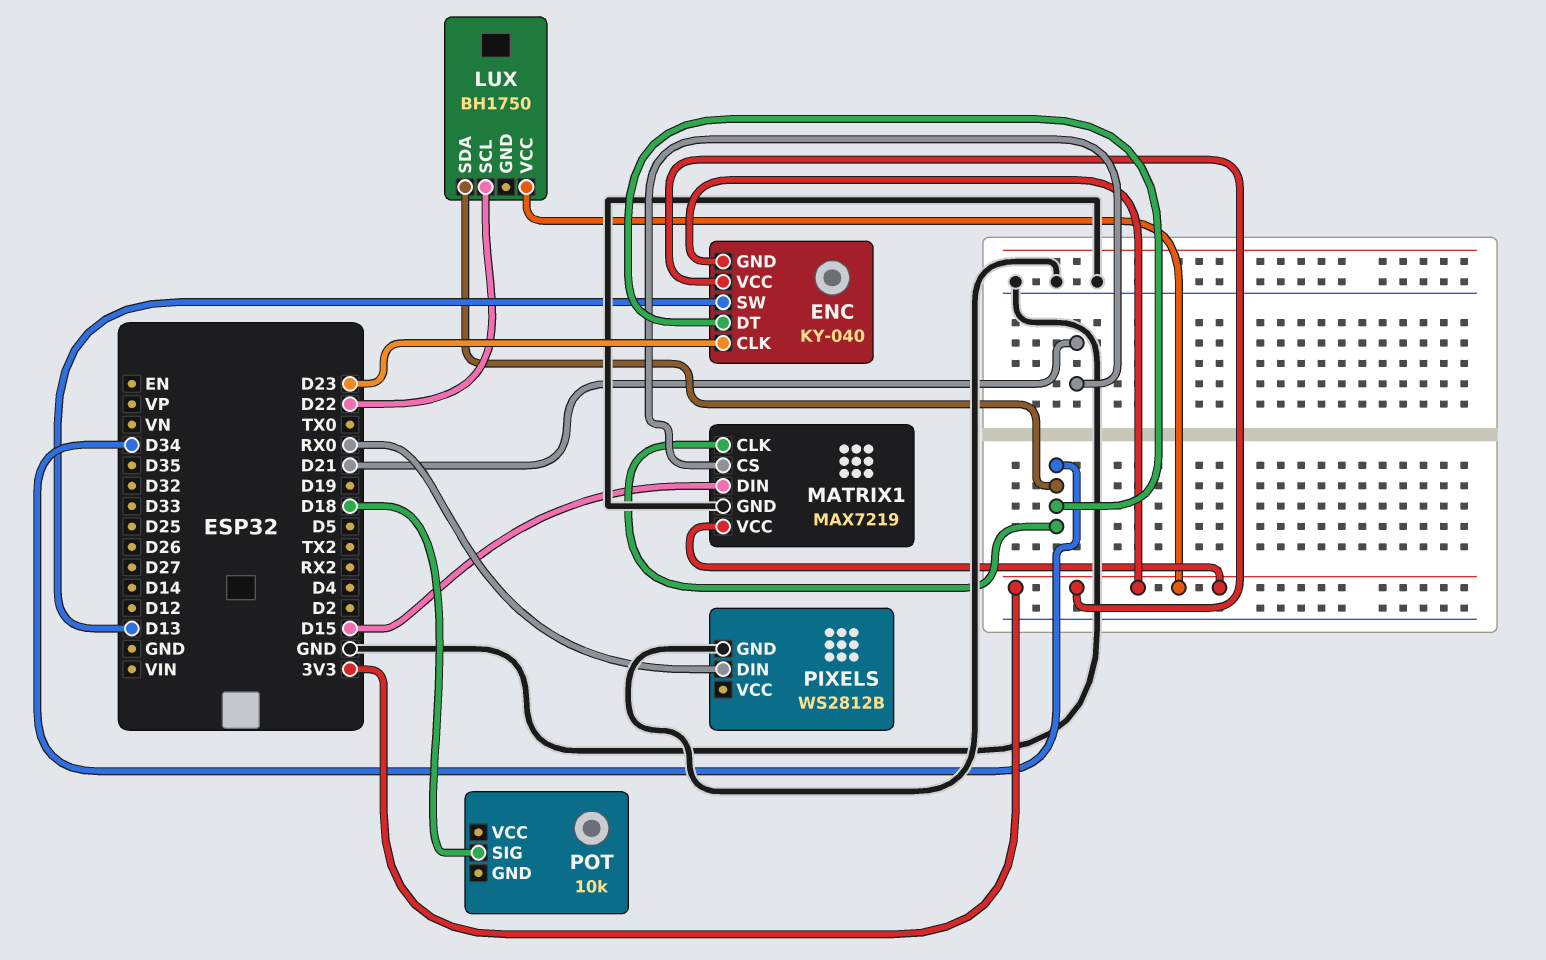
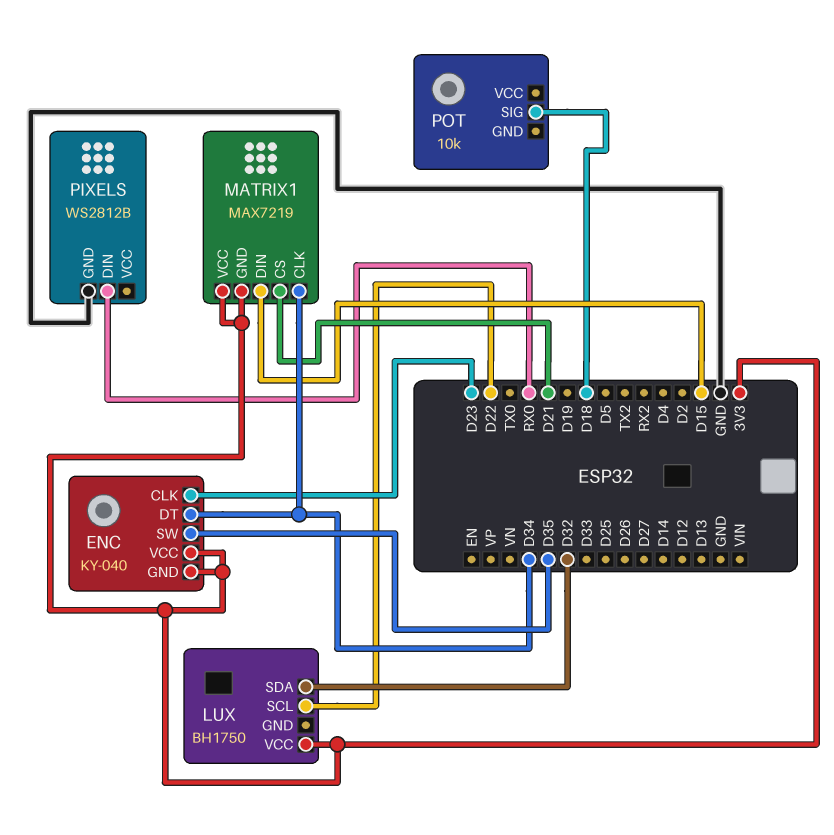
ENC pin SW: D13 -> D35
LUX pin SDA: D34 -> D32
MATRIX1 pin GND: GND -> 3V3

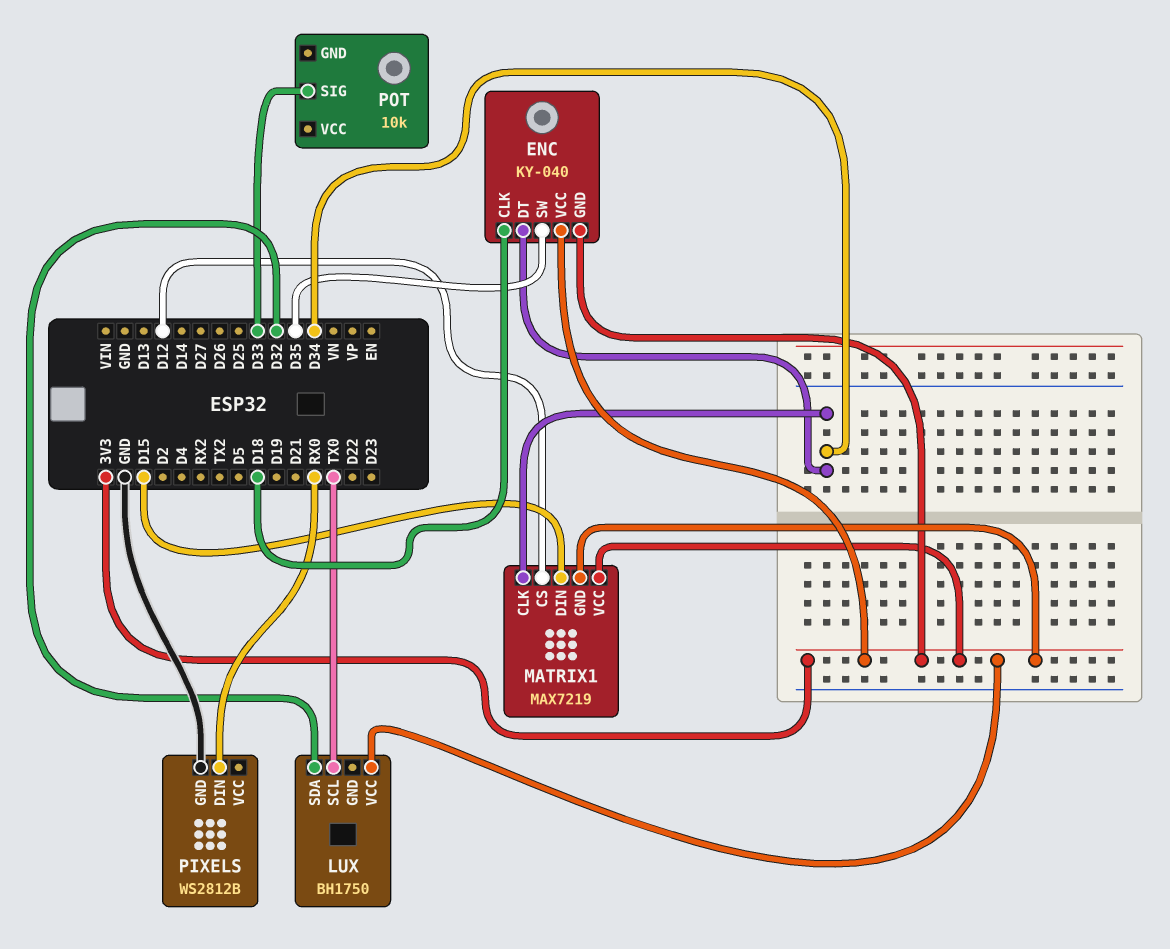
ENC pin CLK: D23 -> D18
LUX pin SCL: D22 -> TX0
MATRIX1 pin CS: D21 -> D12
POT pin SIG: D18 -> D33

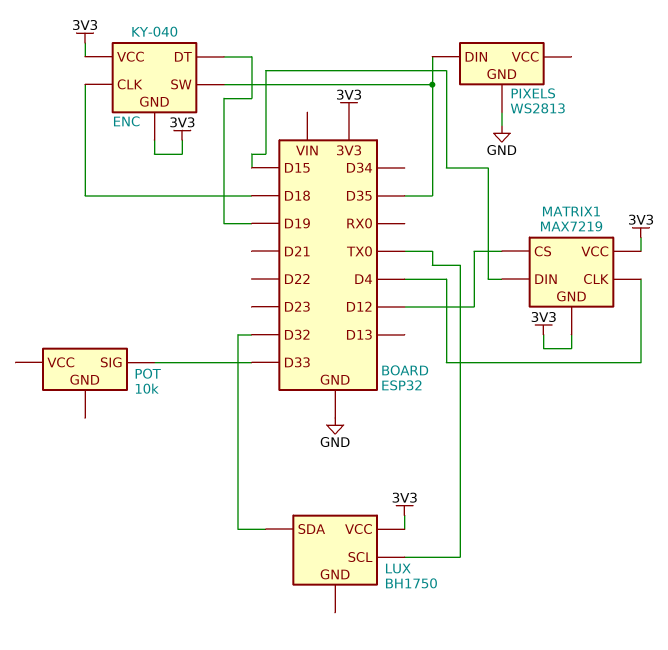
ENC pin DT: D34 -> D19
MATRIX1 pin CLK: D34 -> D4
PIXELS: WS2812B -> WS2813
PIXELS pin DIN: RX0 -> D35

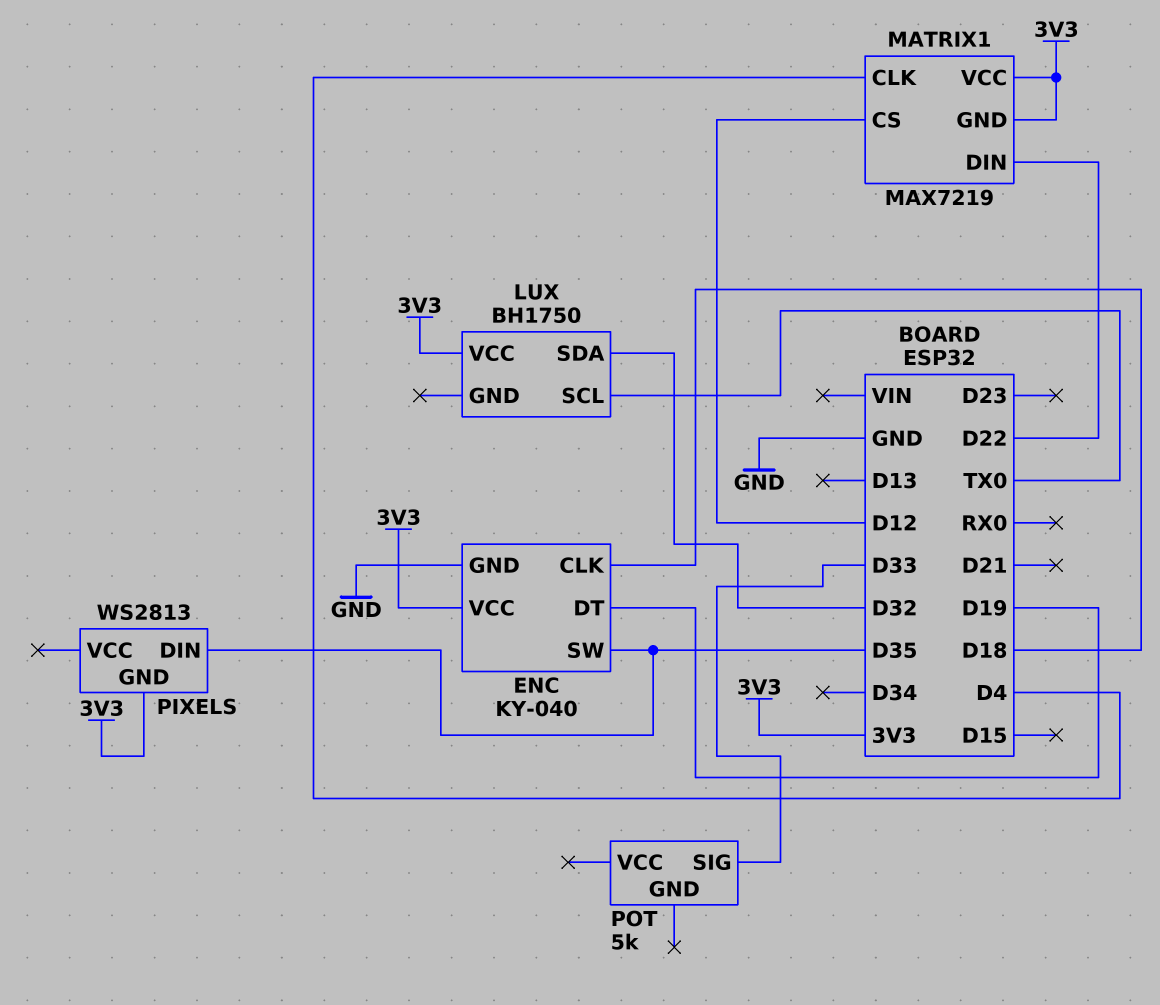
ENC pin GND: 3V3 -> GND
MATRIX1 pin DIN: D15 -> D22
PIXELS pin GND: GND -> 3V3
POT: 10k -> 5k

